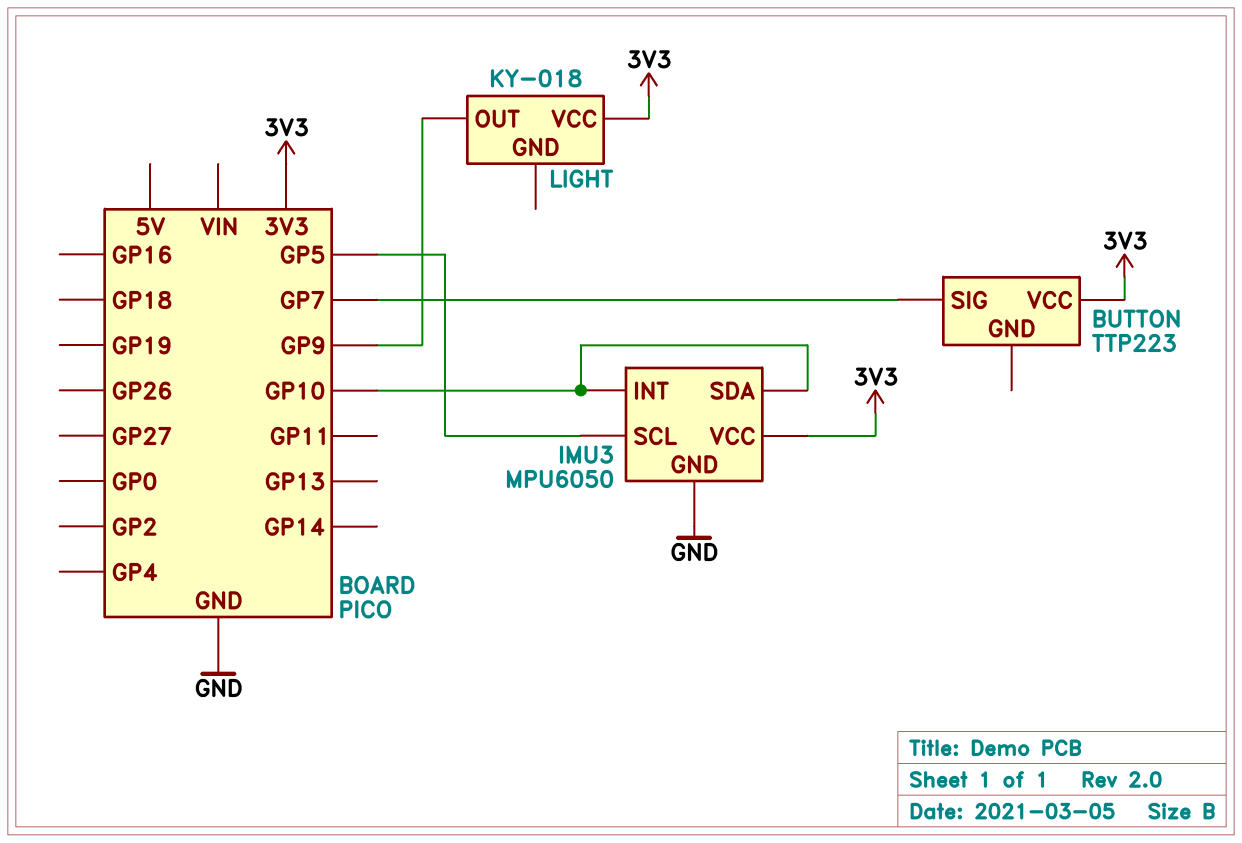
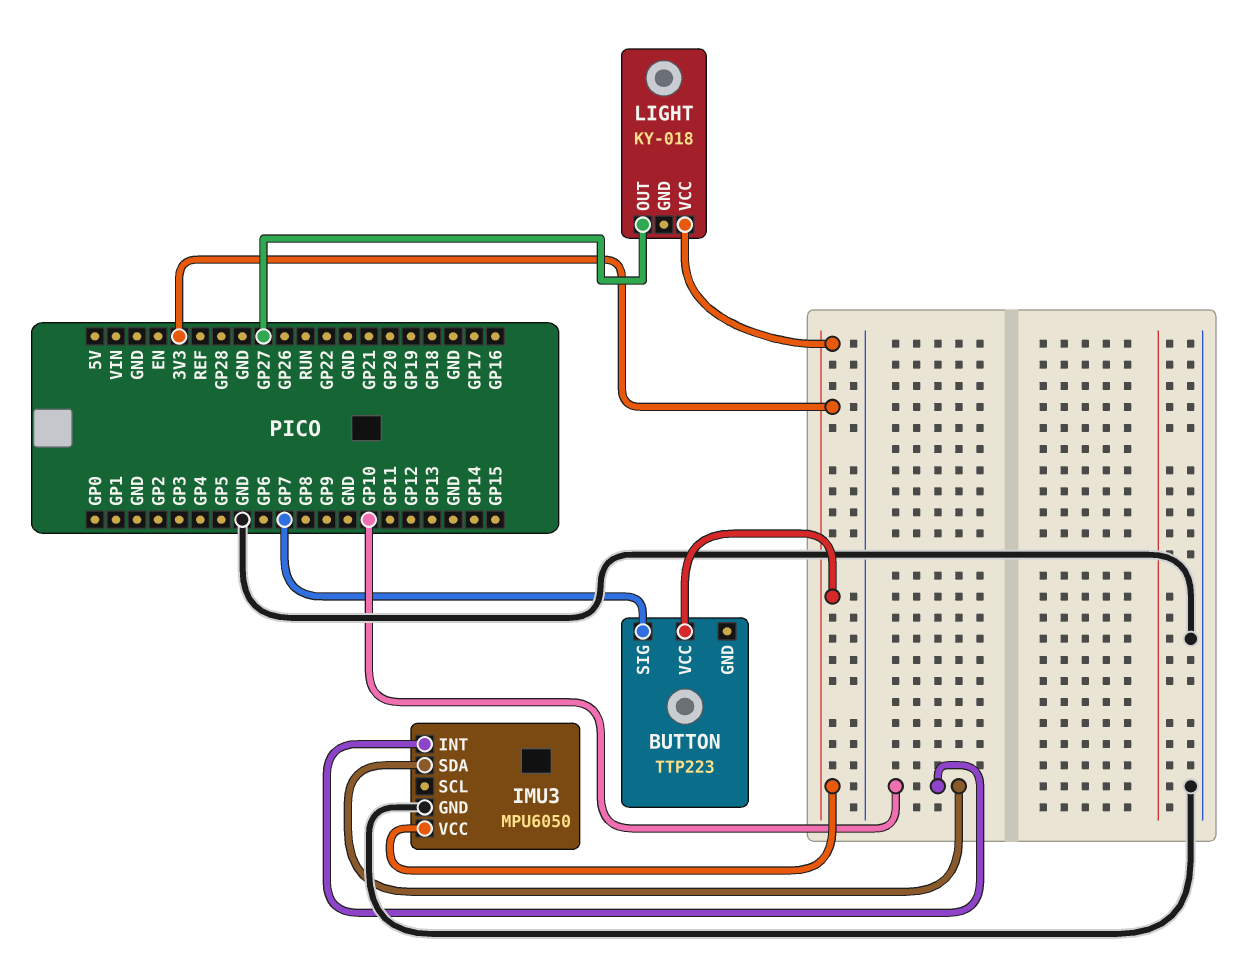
IMU3 pin SCL: GP5 -> none
LIGHT pin OUT: GP9 -> GP27

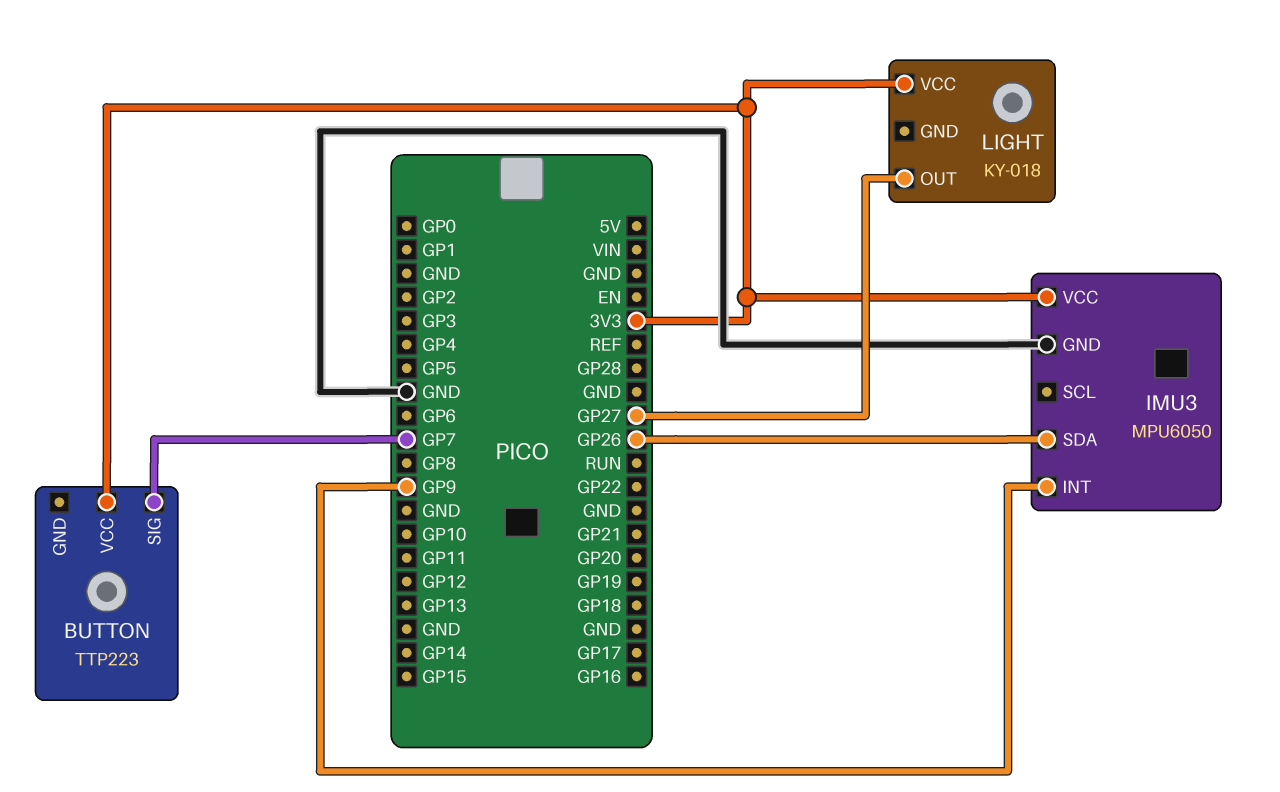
IMU3 pin INT: GP10 -> GP9
IMU3 pin SDA: GP10 -> GP26

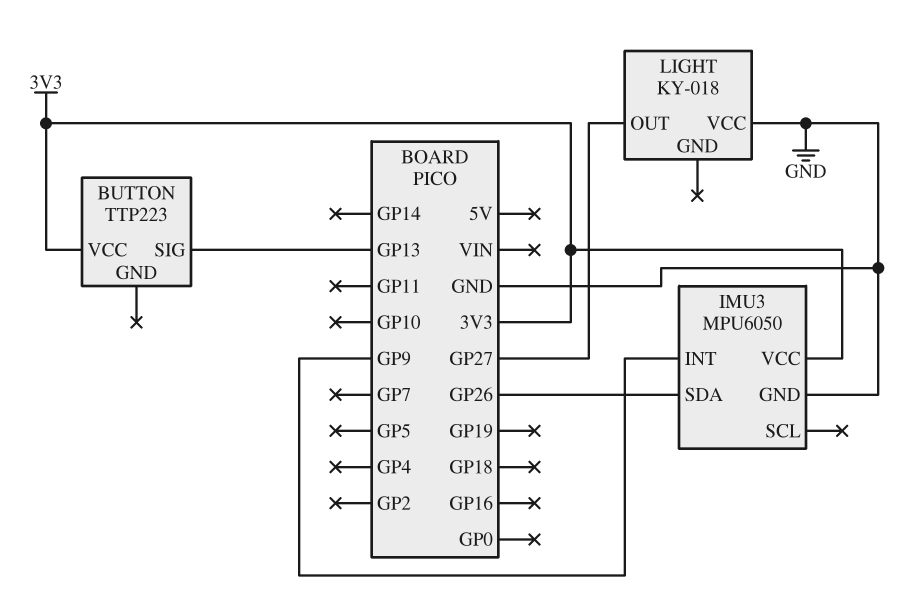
BUTTON pin SIG: GP7 -> GP13
LIGHT pin VCC: 3V3 -> GND

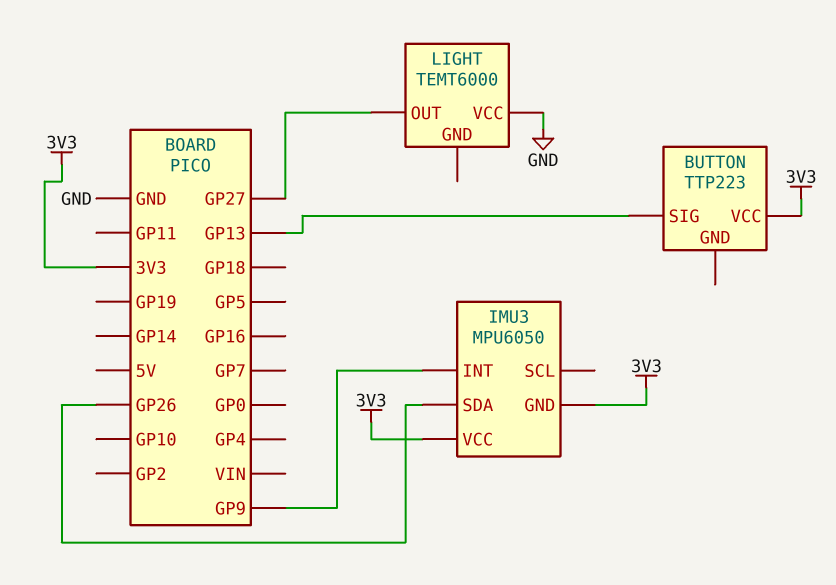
IMU3 pin GND: GND -> 3V3
LIGHT: KY-018 -> TEMT6000

